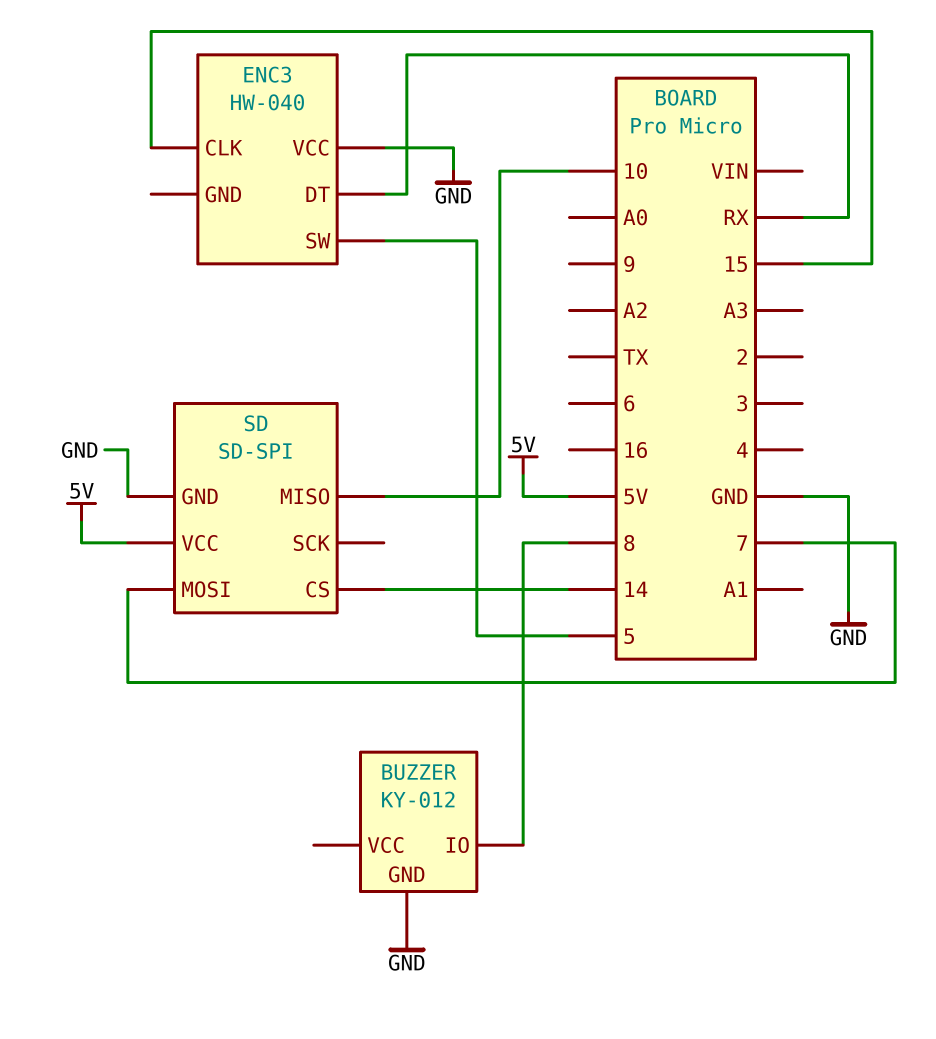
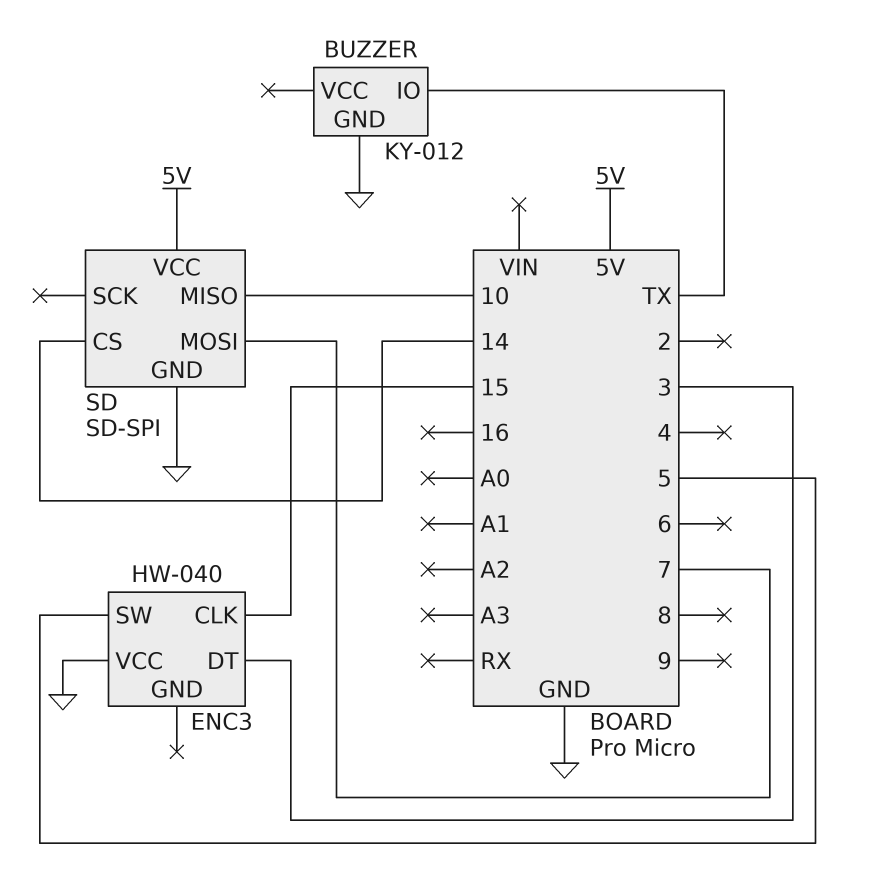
BUZZER pin IO: 8 -> TX
ENC3 pin DT: RX -> 3

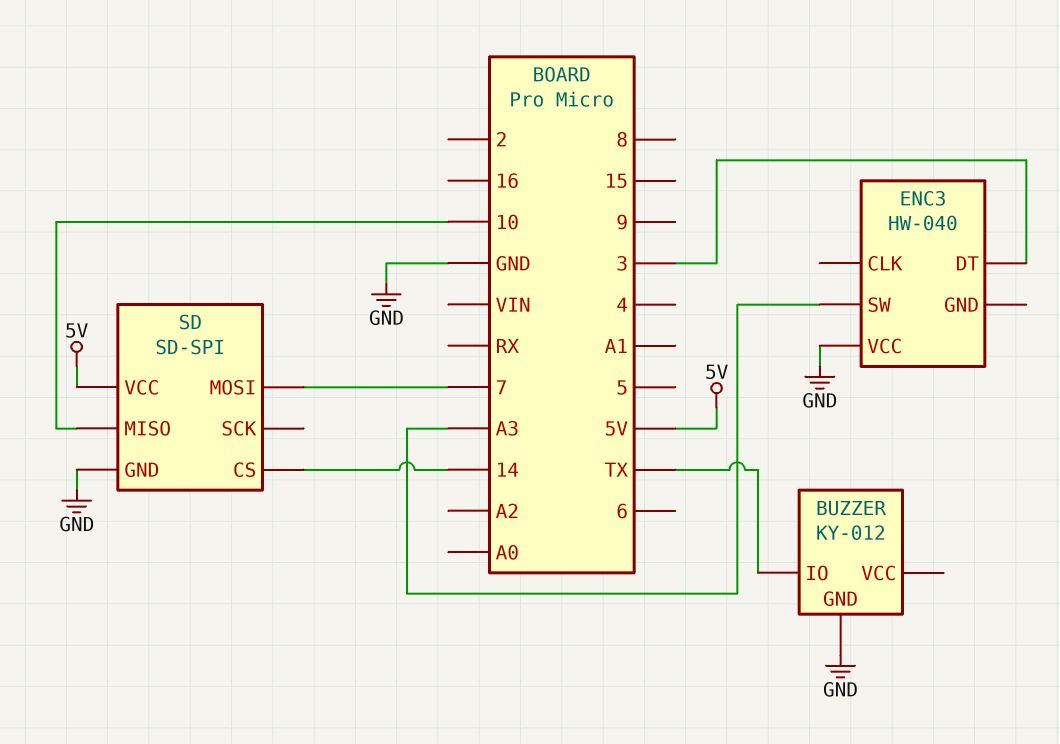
ENC3 pin CLK: 15 -> none
ENC3 pin SW: 5 -> A3

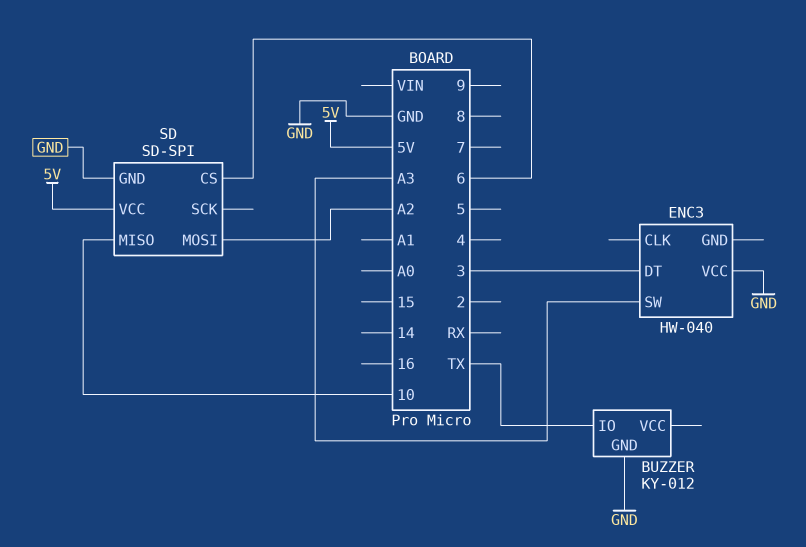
SD pin CS: 14 -> 6
SD pin MOSI: 7 -> A2

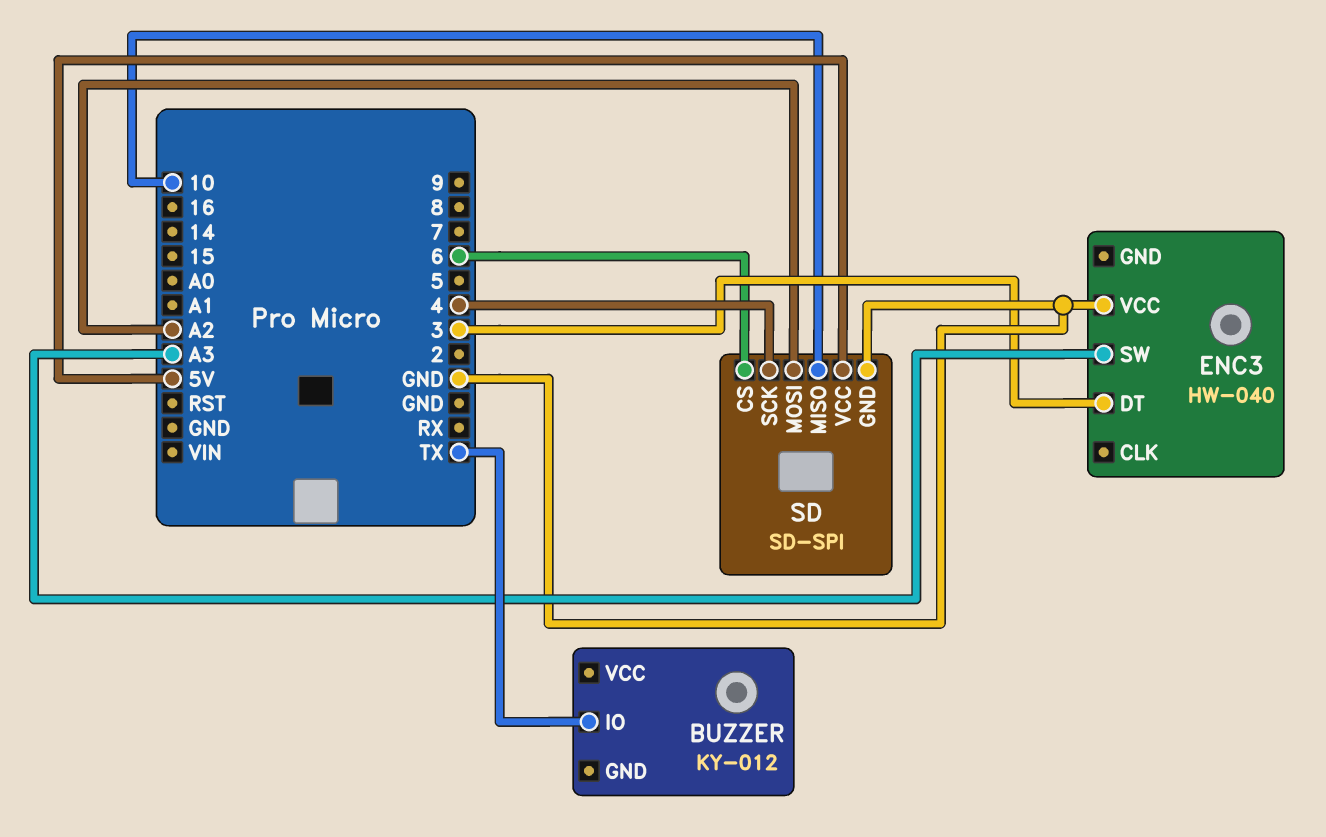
BUZZER pin GND: GND -> none
SD pin SCK: none -> 4

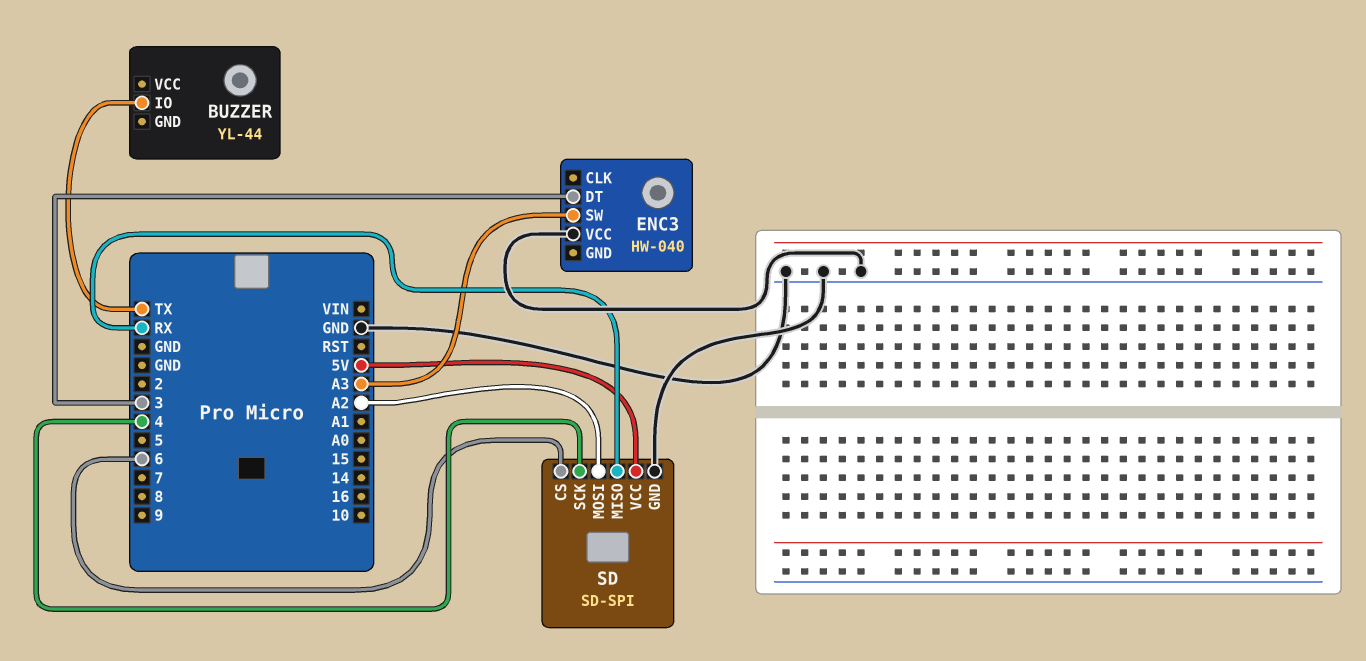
BUZZER: KY-012 -> YL-44
SD pin MISO: 10 -> RX

